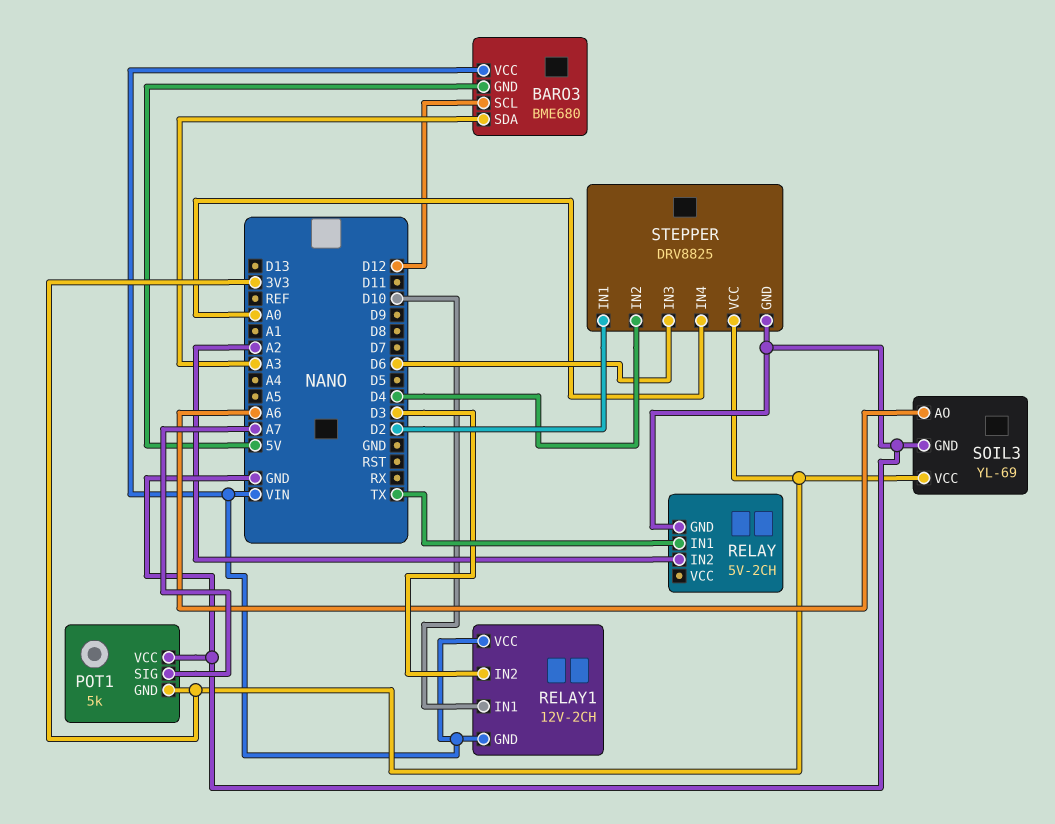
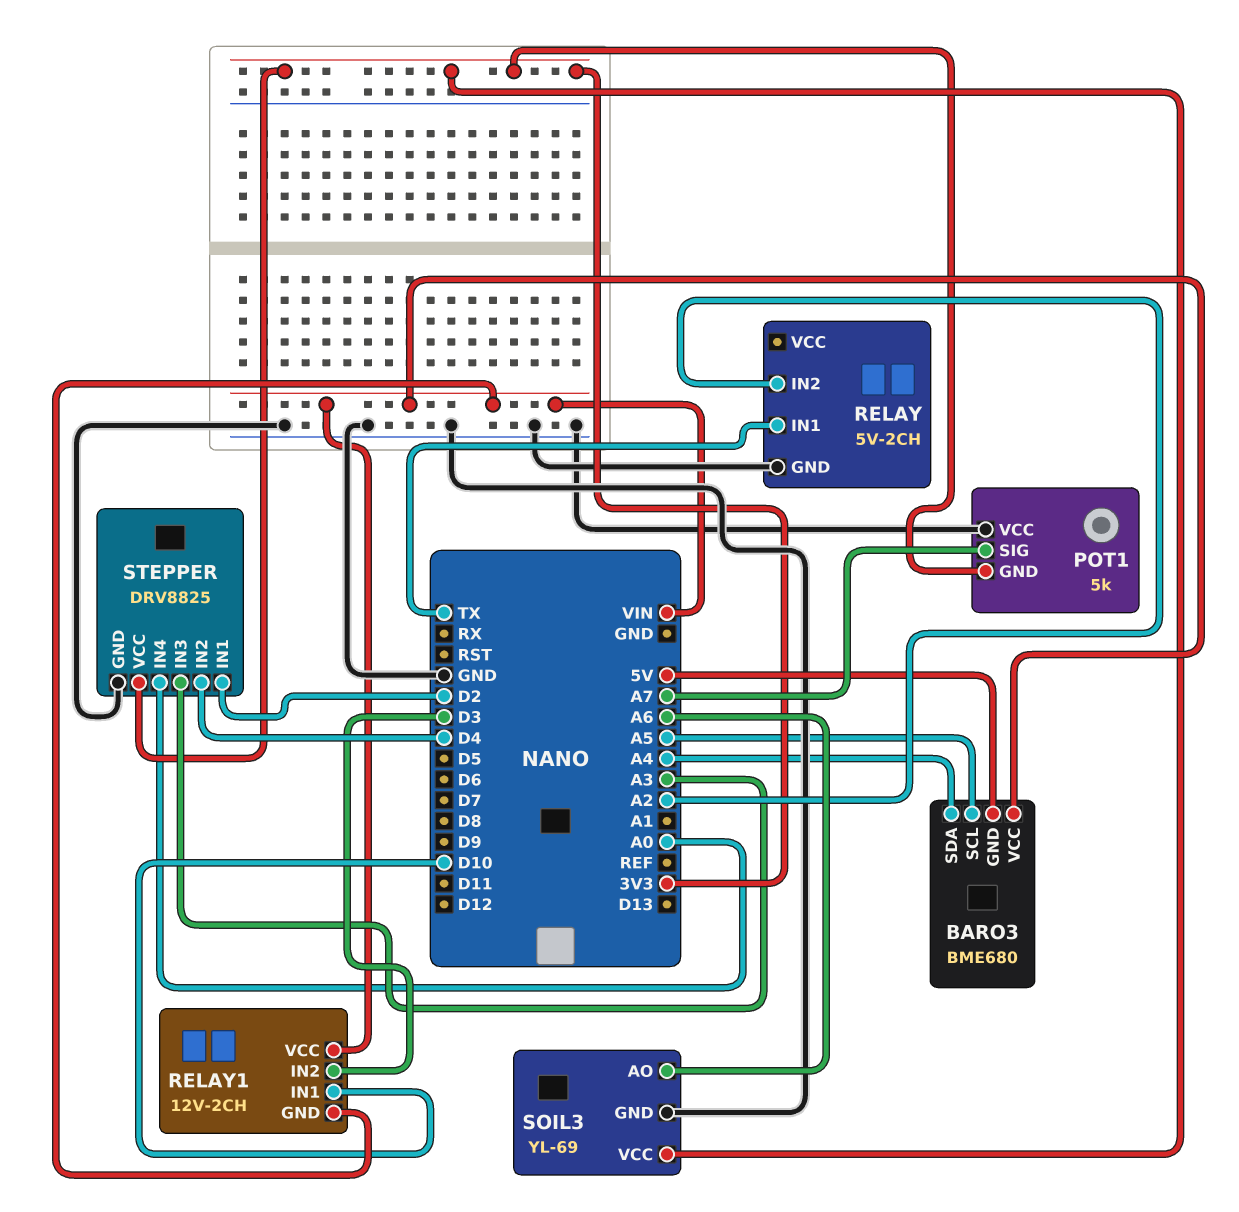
BARO3 pin SCL: D12 -> A5
BARO3 pin SDA: A3 -> A4
STEPPER pin IN3: D6 -> A3

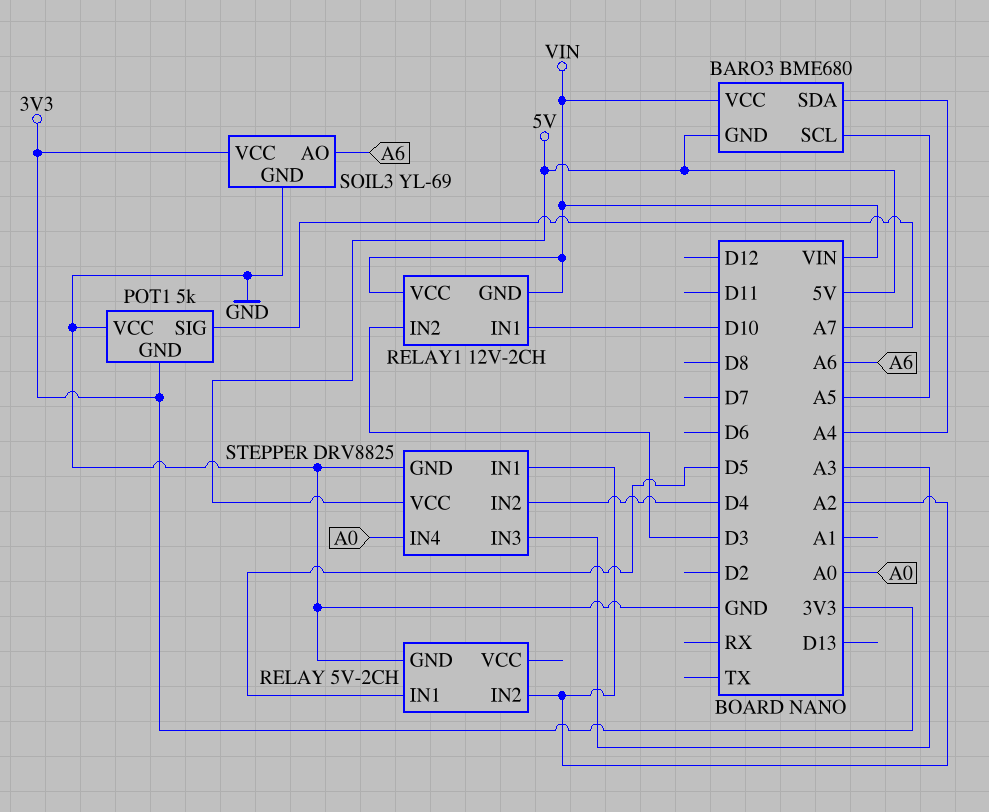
RELAY pin IN1: TX -> D5
STEPPER pin IN1: D2 -> A2
STEPPER pin VCC: 3V3 -> 5V

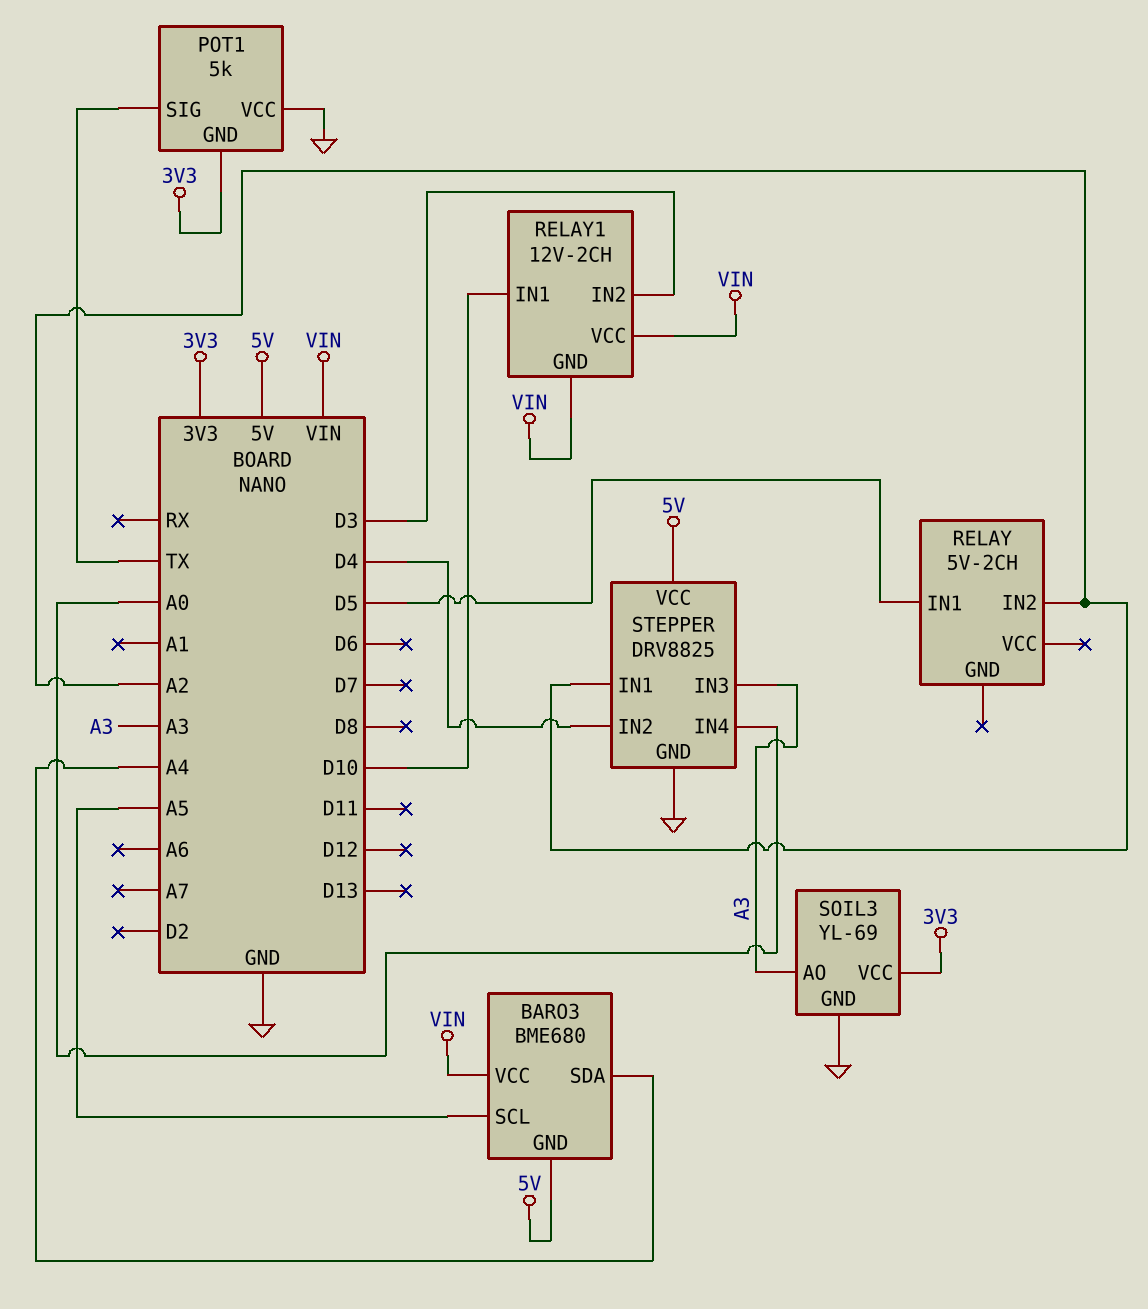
POT1 pin SIG: A7 -> TX
RELAY pin GND: GND -> none
SOIL3 pin AO: A6 -> A3

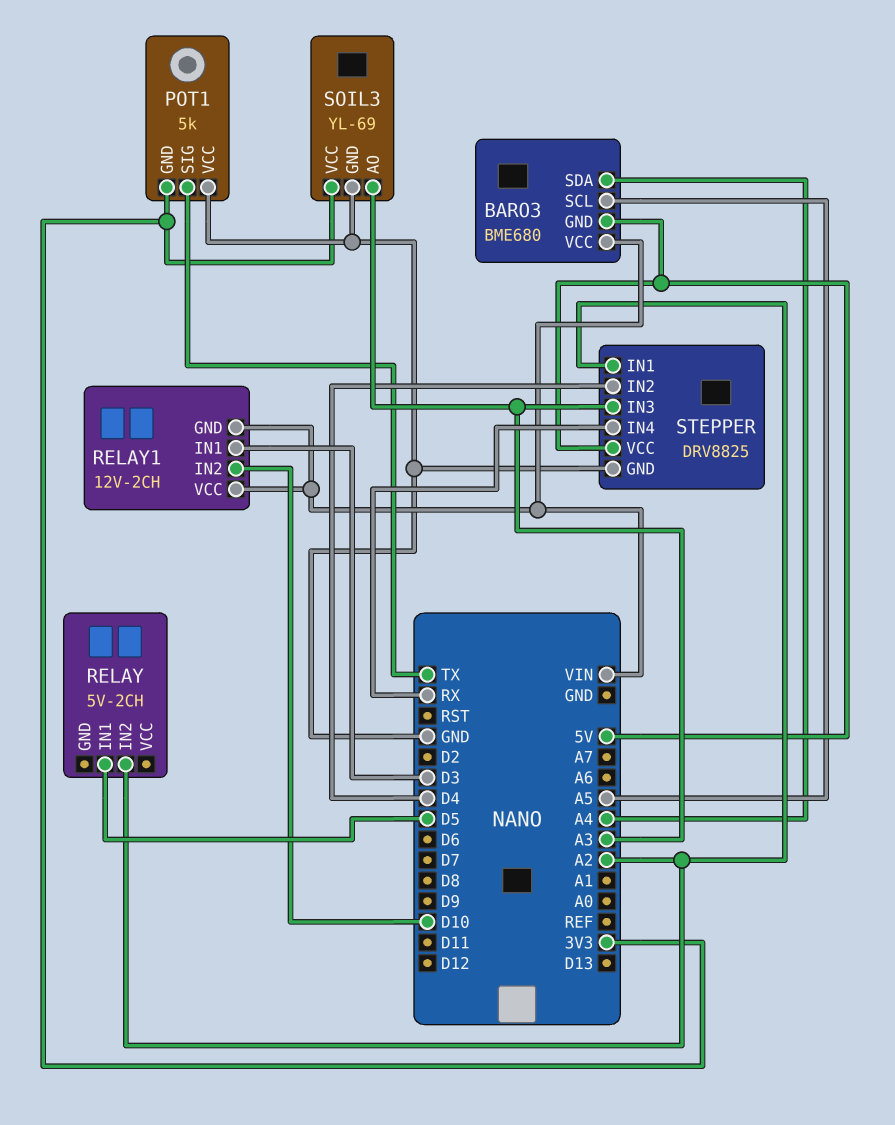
RELAY1 pin IN1: D10 -> D3
RELAY1 pin IN2: D3 -> D10
STEPPER pin IN4: A0 -> RX

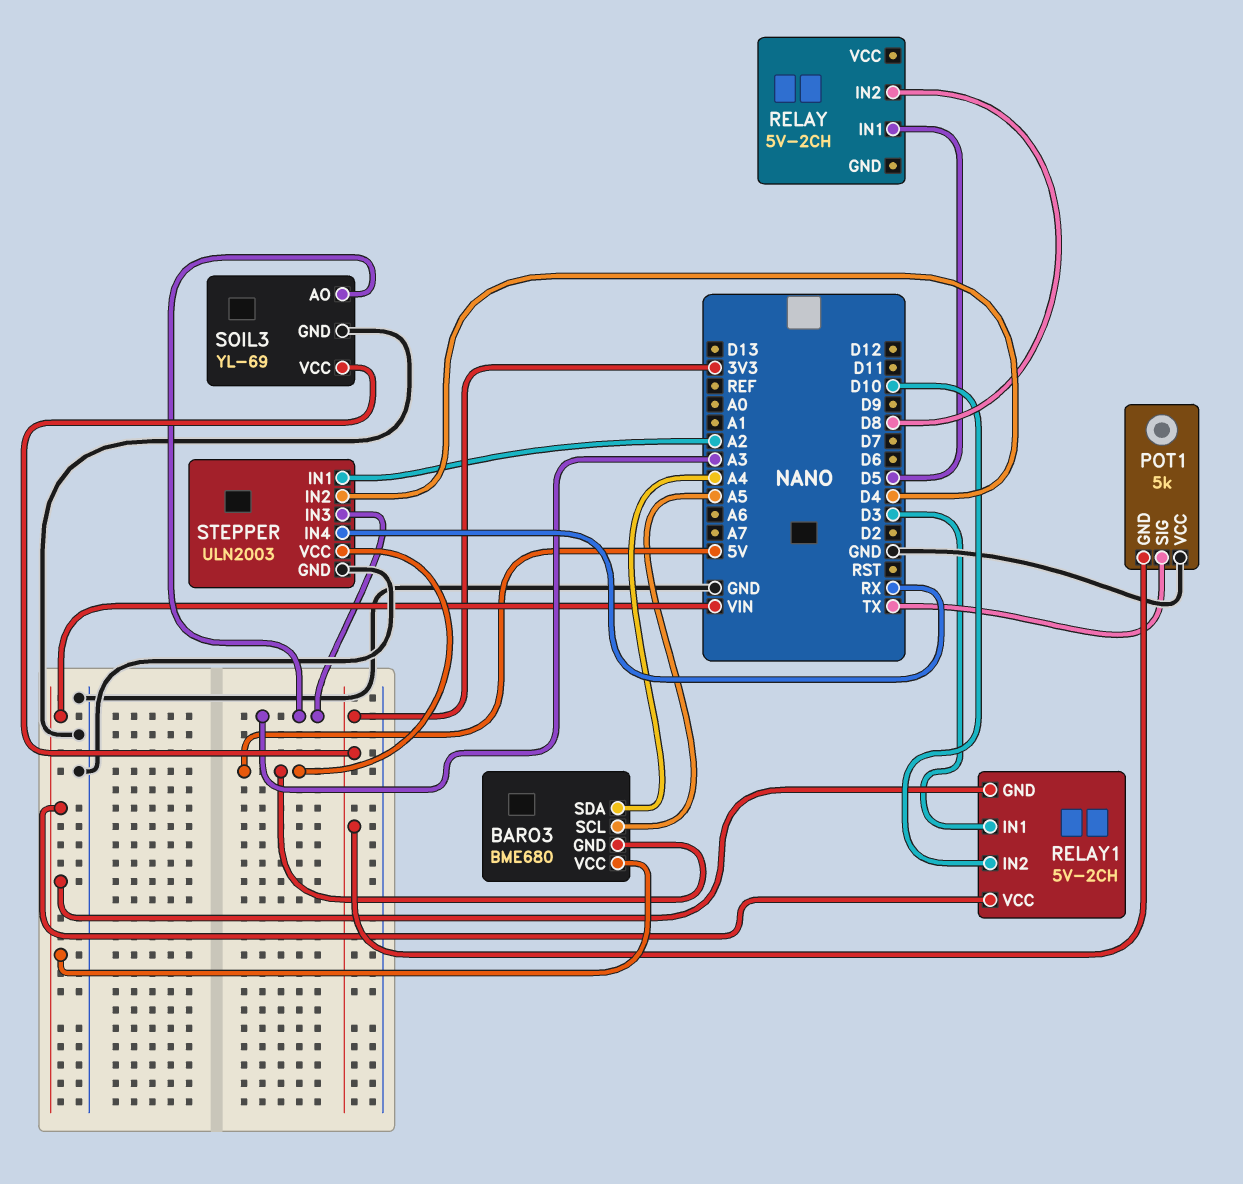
RELAY pin IN2: A2 -> D8
RELAY1: 12V-2CH -> 5V-2CH
STEPPER: DRV8825 -> ULN2003

